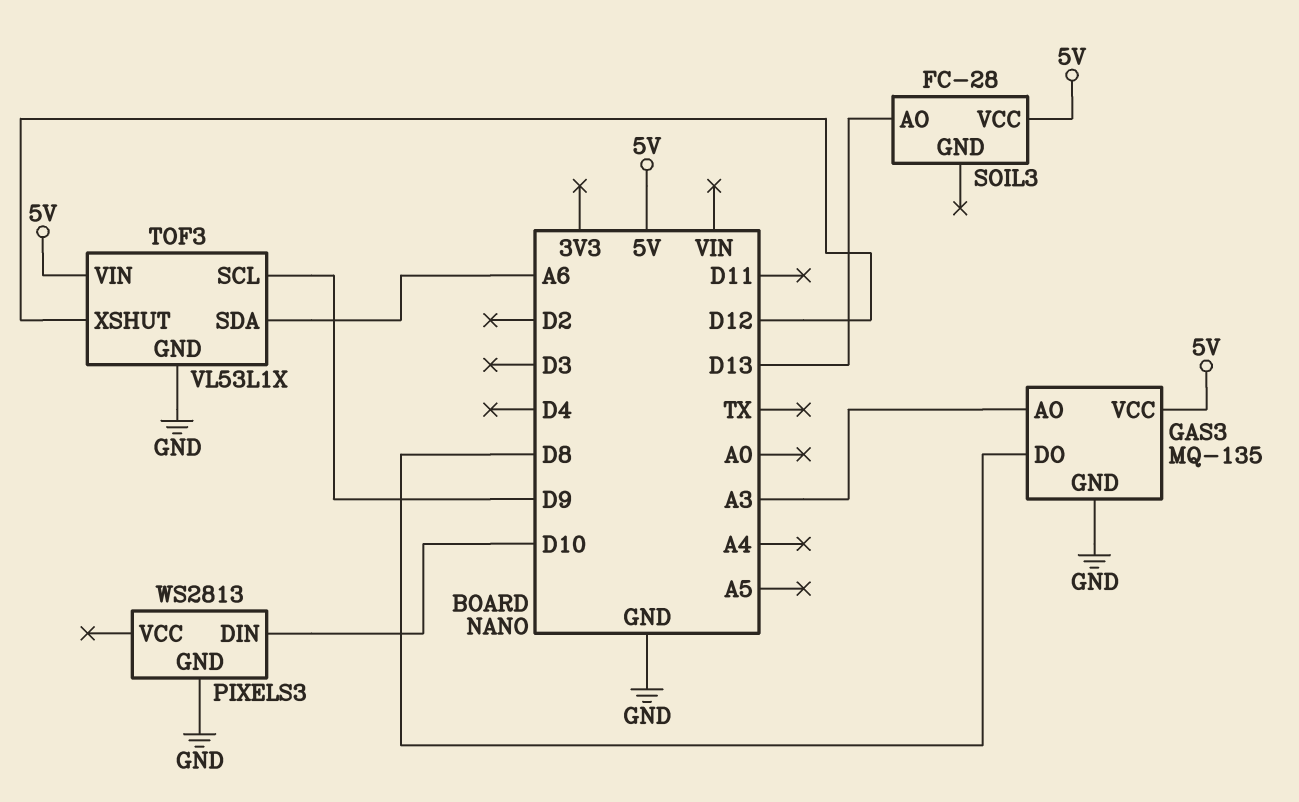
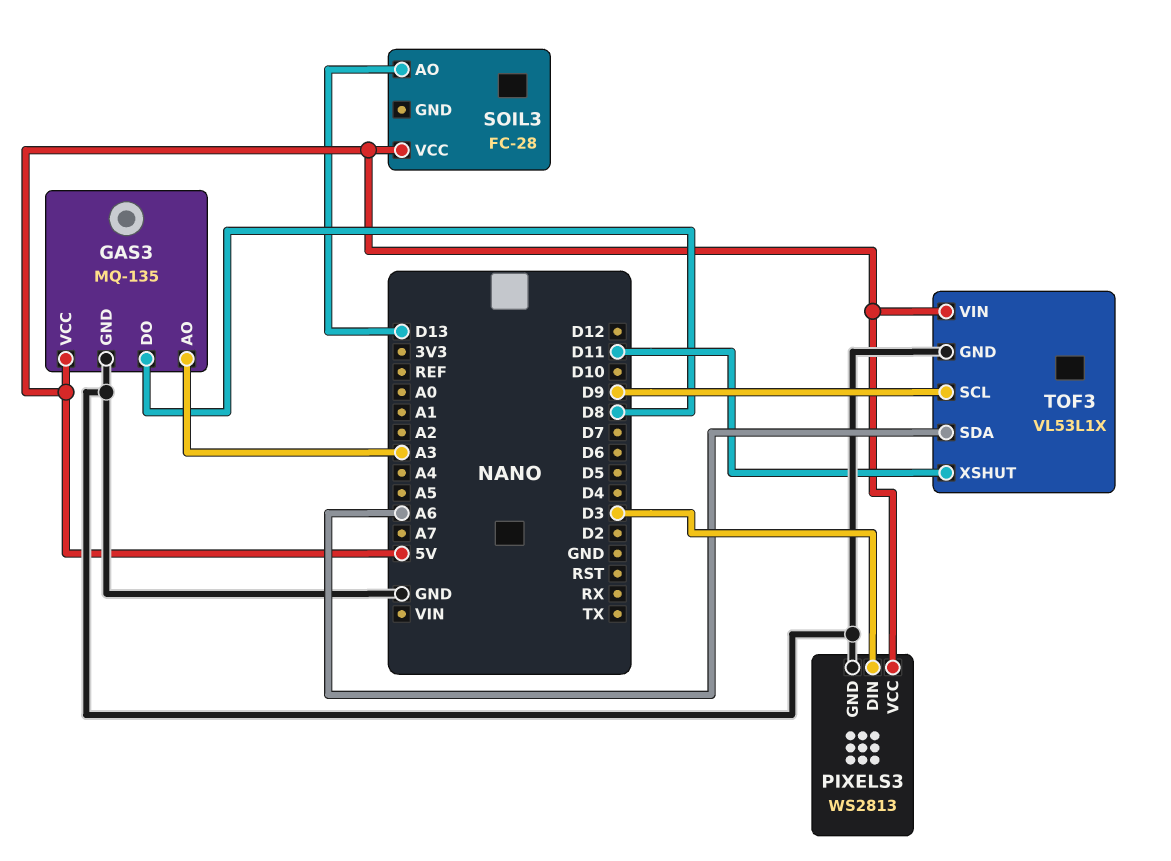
PIXELS3 pin DIN: D10 -> D3
PIXELS3 pin VCC: none -> 5V
TOF3 pin XSHUT: D12 -> D11

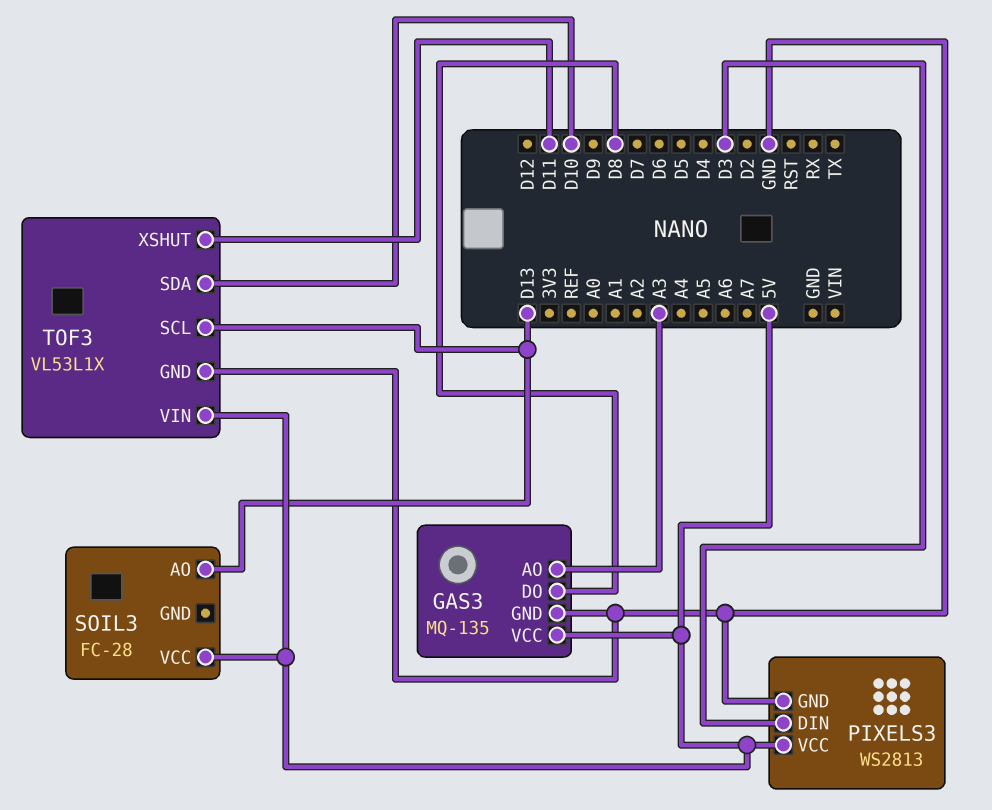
TOF3 pin SCL: D9 -> D13
TOF3 pin SDA: A6 -> D10

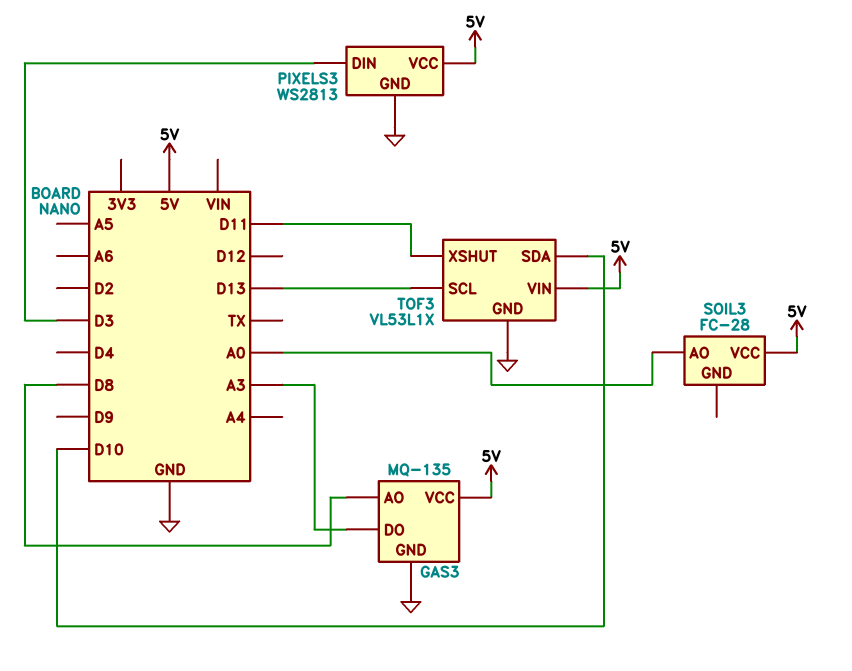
GAS3 pin AO: A3 -> D8
GAS3 pin DO: D8 -> A3
SOIL3 pin AO: D13 -> A0

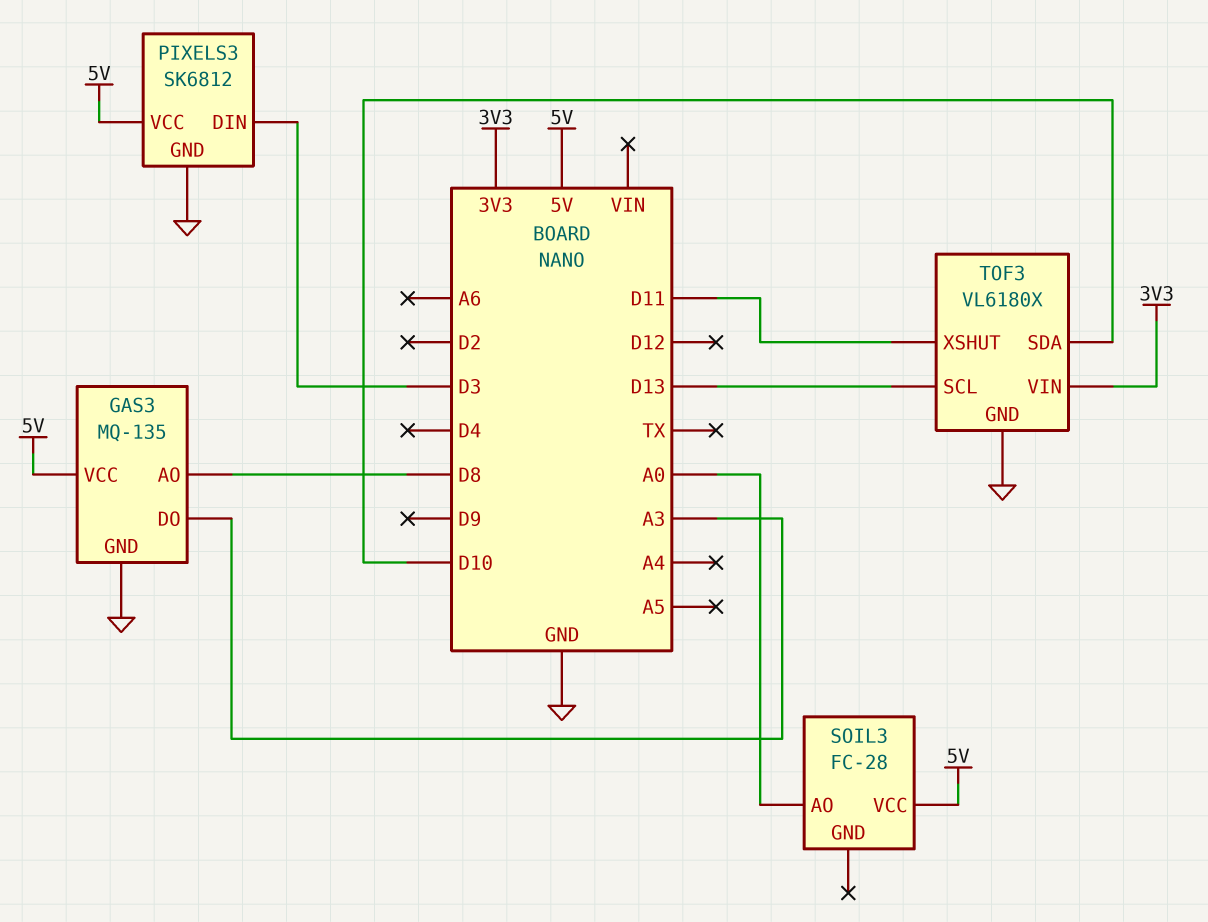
PIXELS3: WS2813 -> SK6812
TOF3: VL53L1X -> VL6180X
TOF3 pin VIN: 5V -> 3V3

